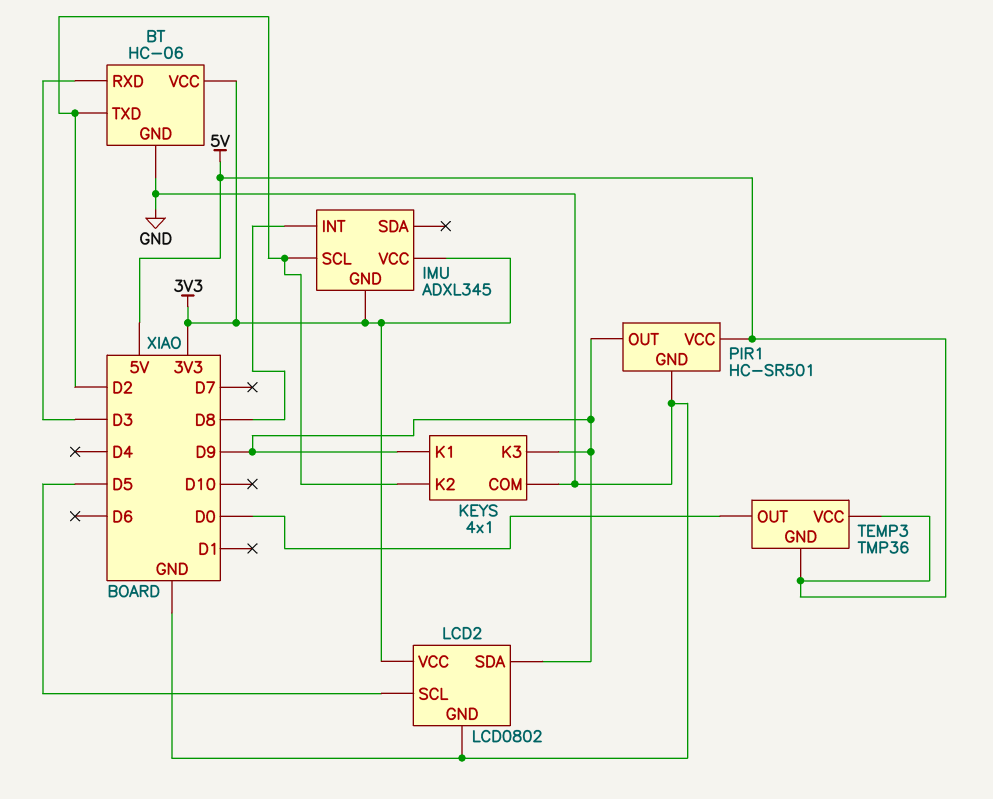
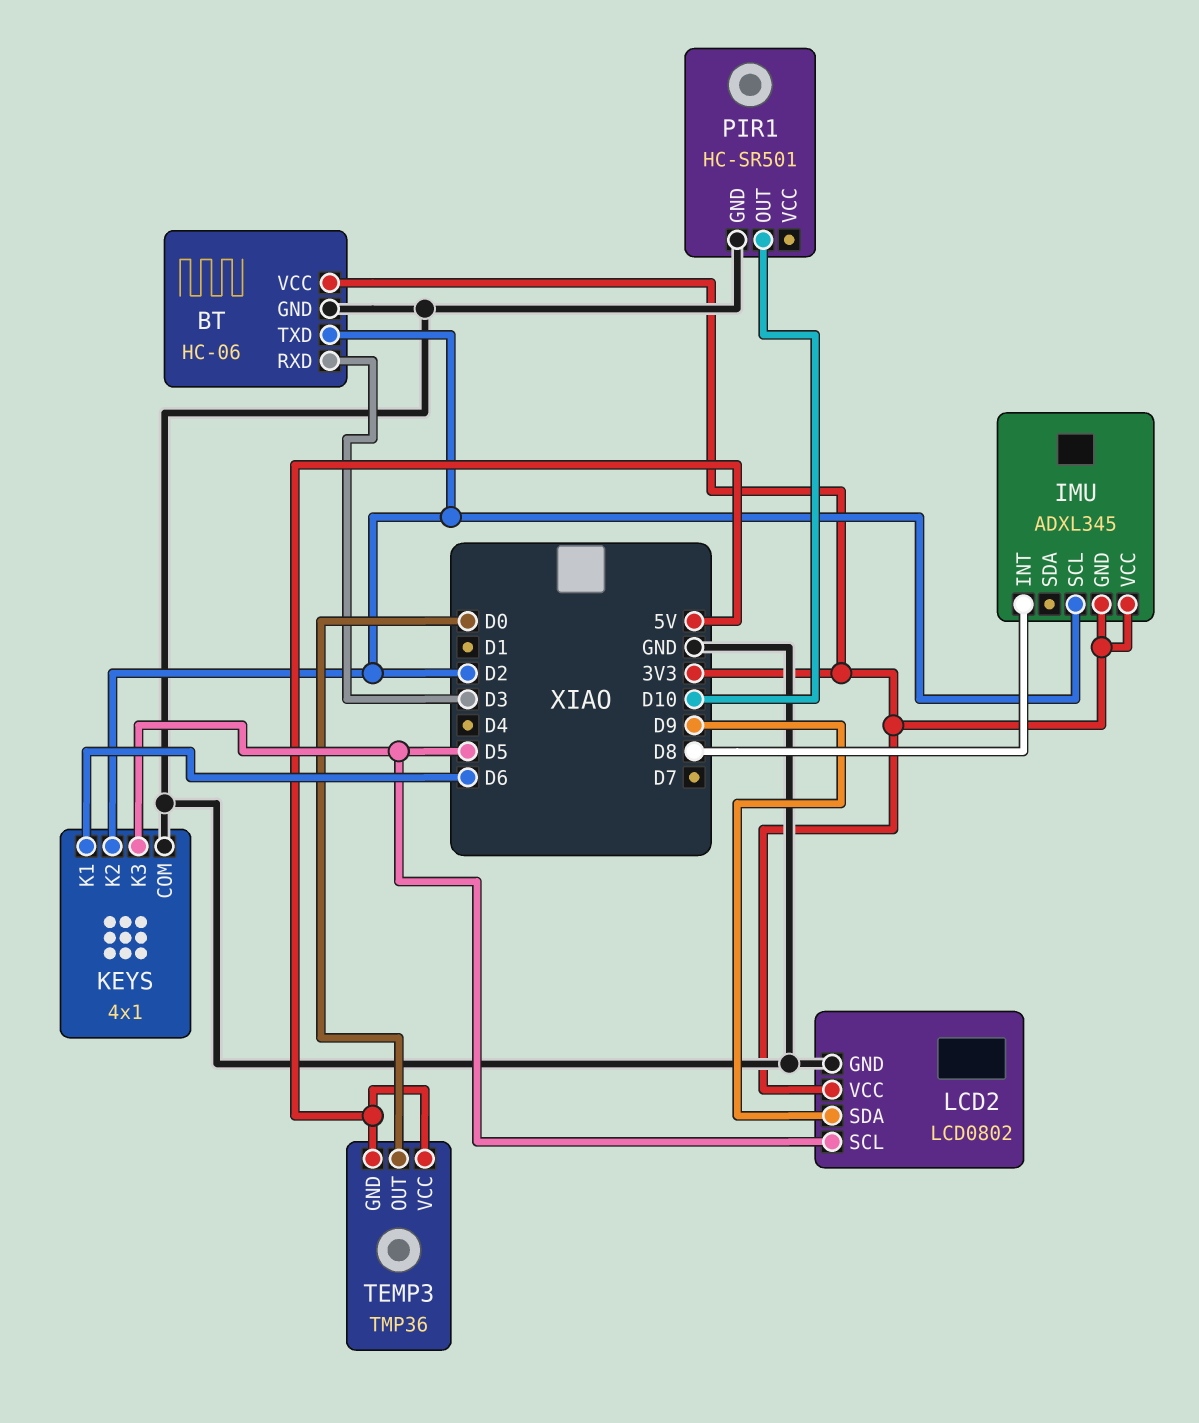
KEYS pin K1: D9 -> D6
KEYS pin K3: D9 -> D5
PIR1 pin OUT: D9 -> D10
PIR1 pin VCC: 5V -> none

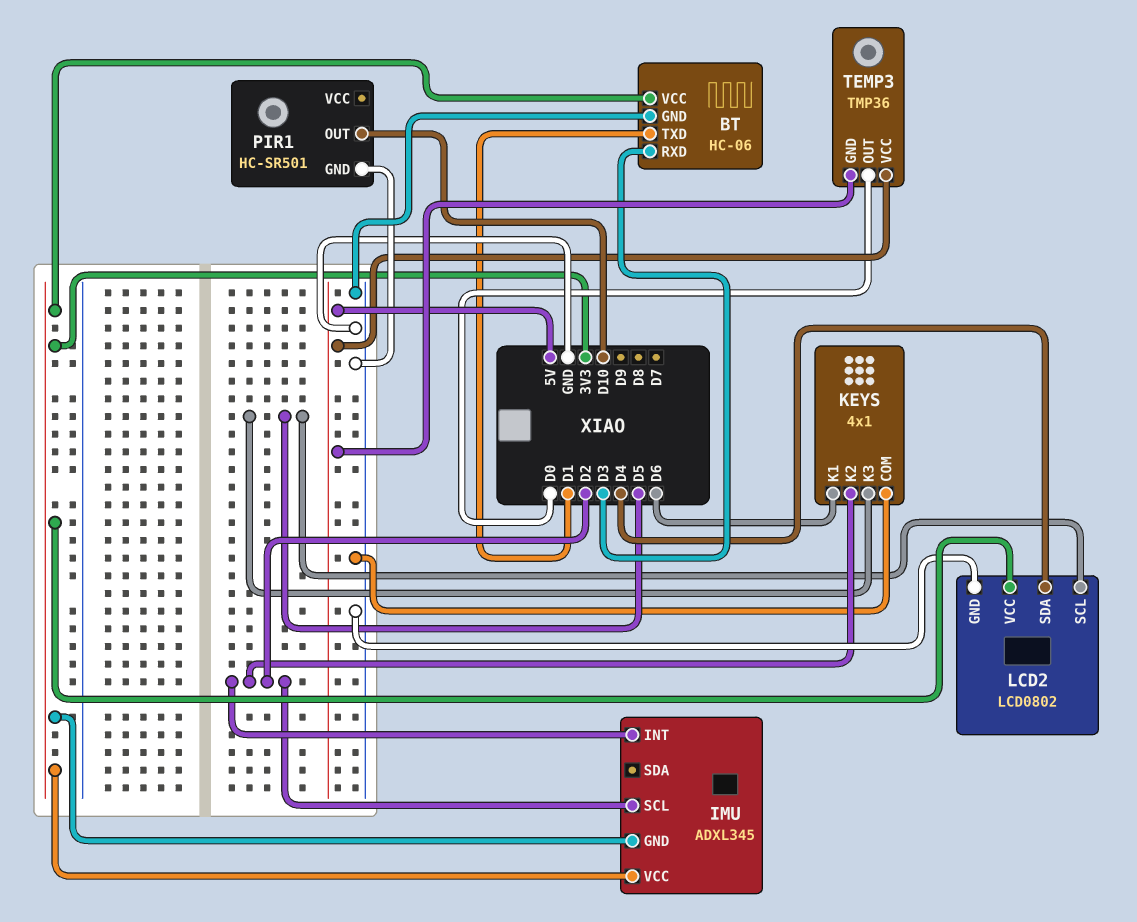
BT pin TXD: D2 -> D1
IMU pin INT: D8 -> D2
LCD2 pin SDA: D9 -> D4

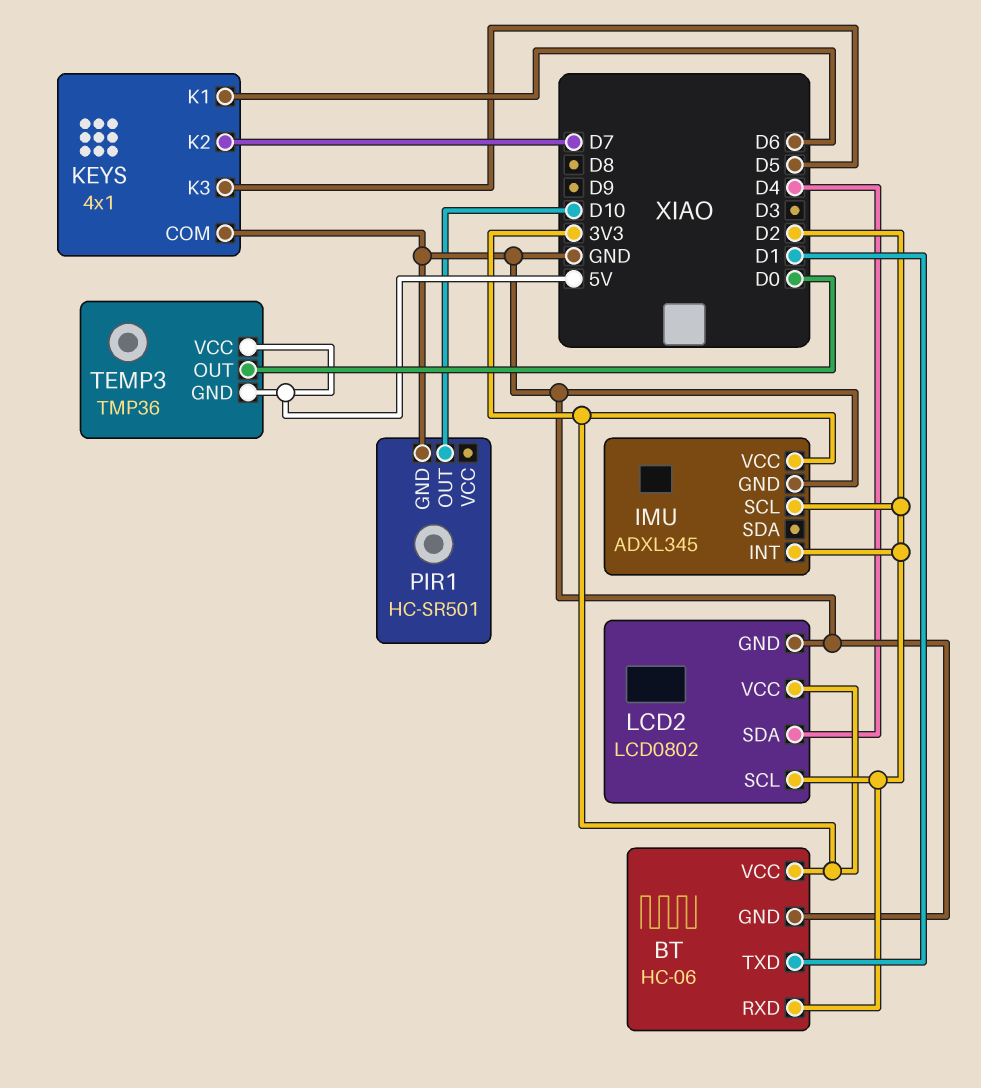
BT pin RXD: D3 -> D2
IMU pin GND: 3V3 -> GND
KEYS pin K2: D2 -> D7
LCD2 pin SCL: D5 -> D2

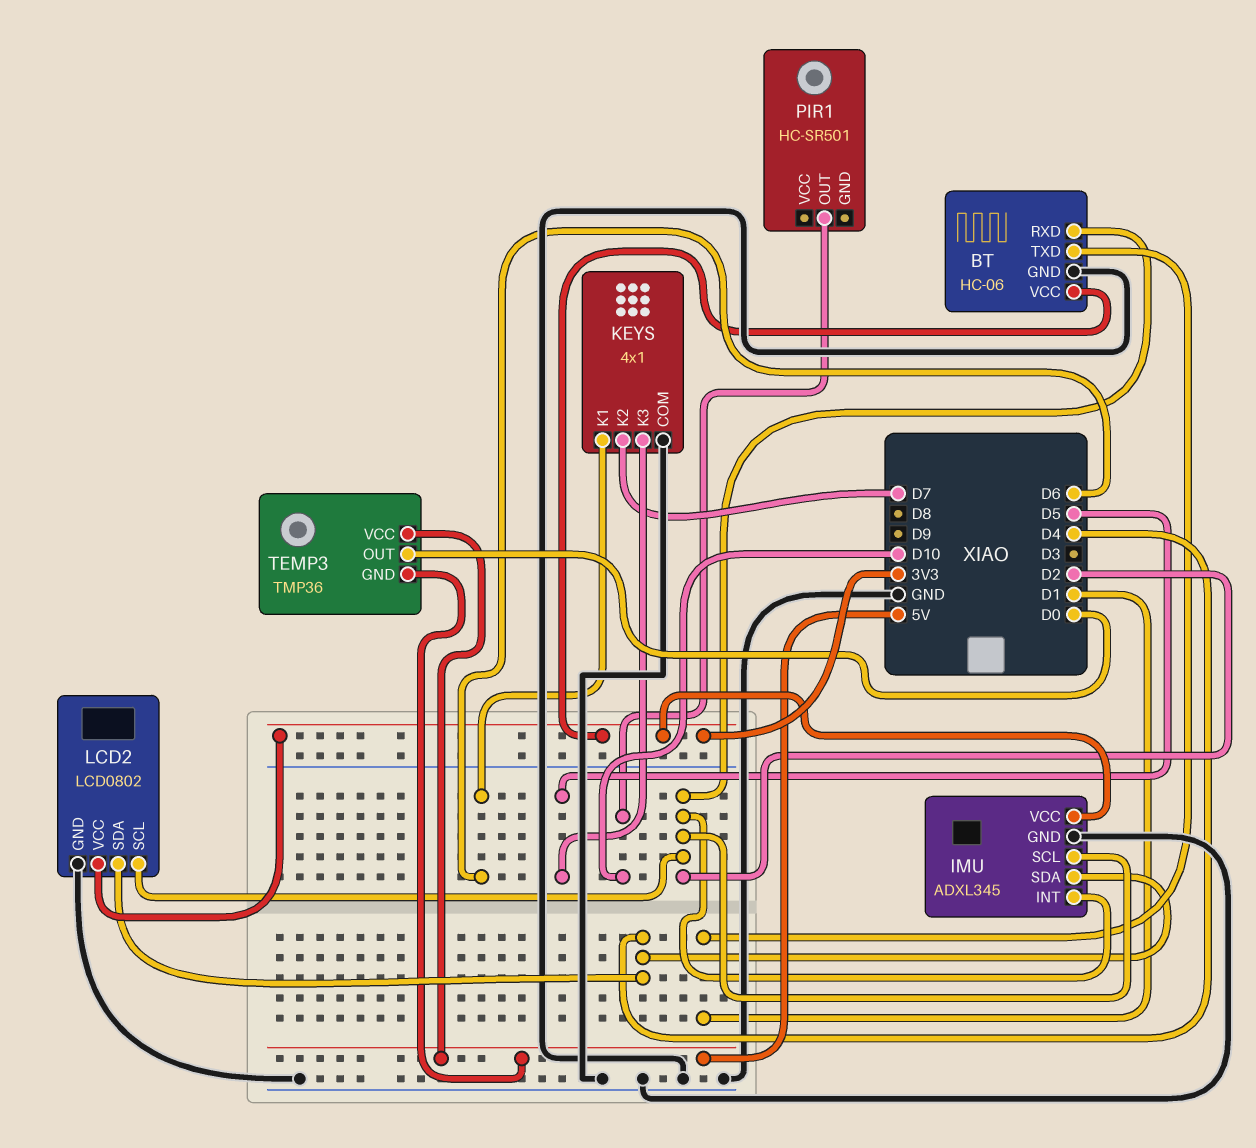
IMU pin SDA: none -> D4
PIR1 pin GND: GND -> none

